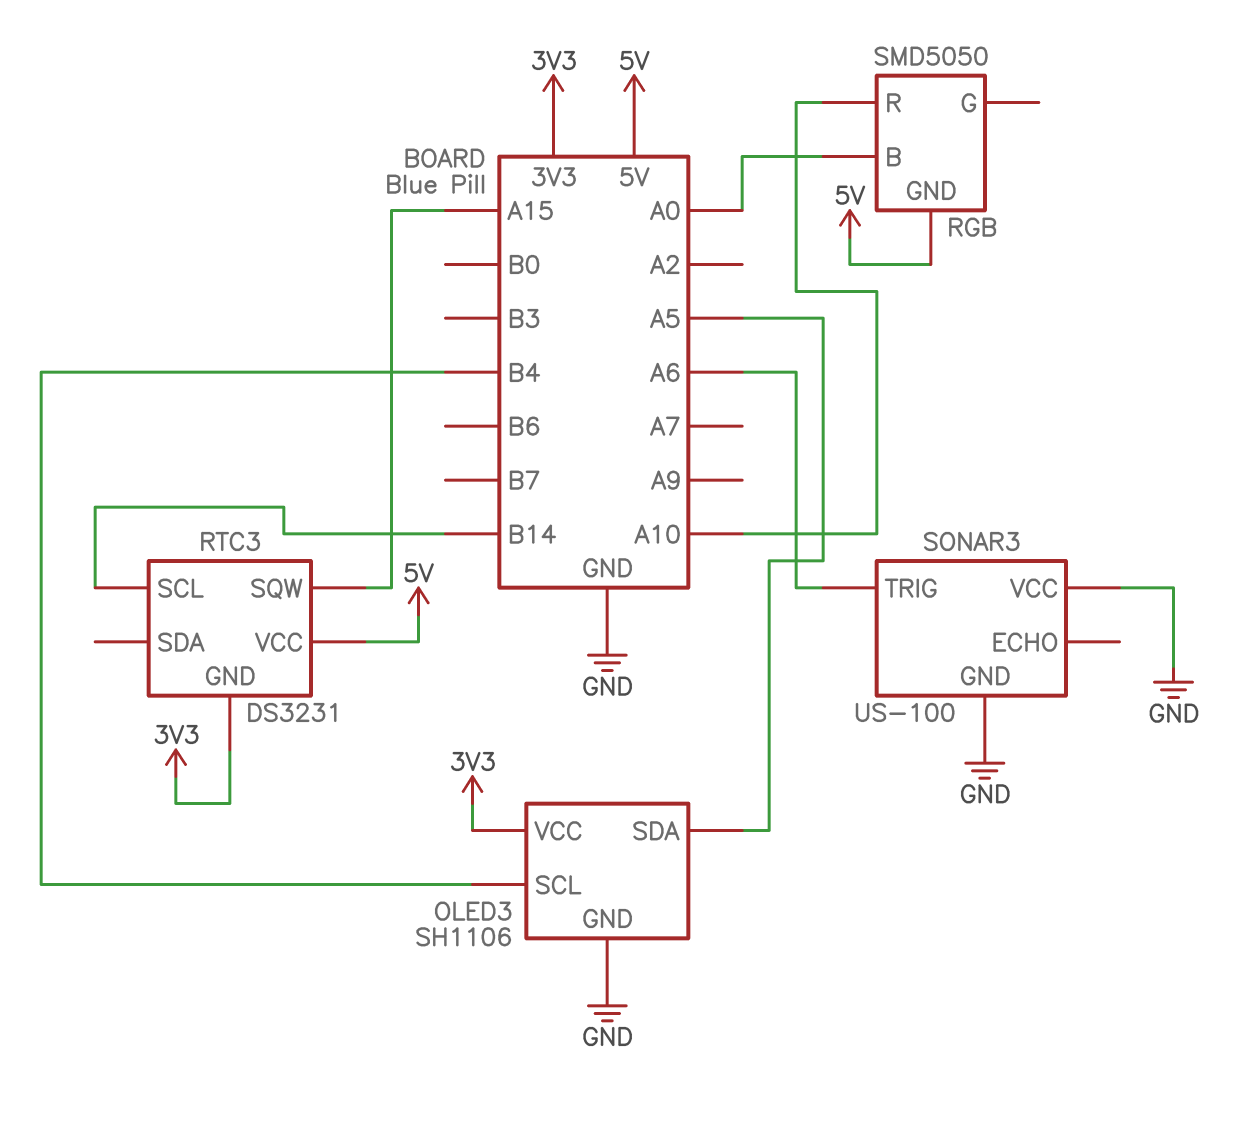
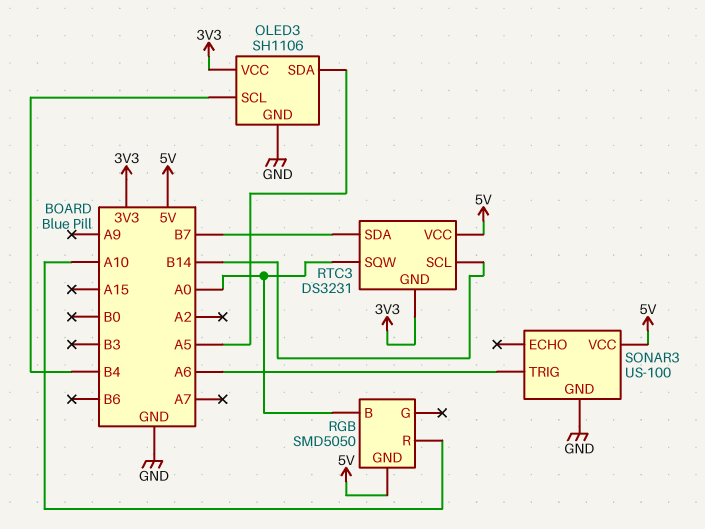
RTC3 pin SDA: none -> B7
RTC3 pin SQW: A15 -> A0
SONAR3 pin VCC: GND -> 5V

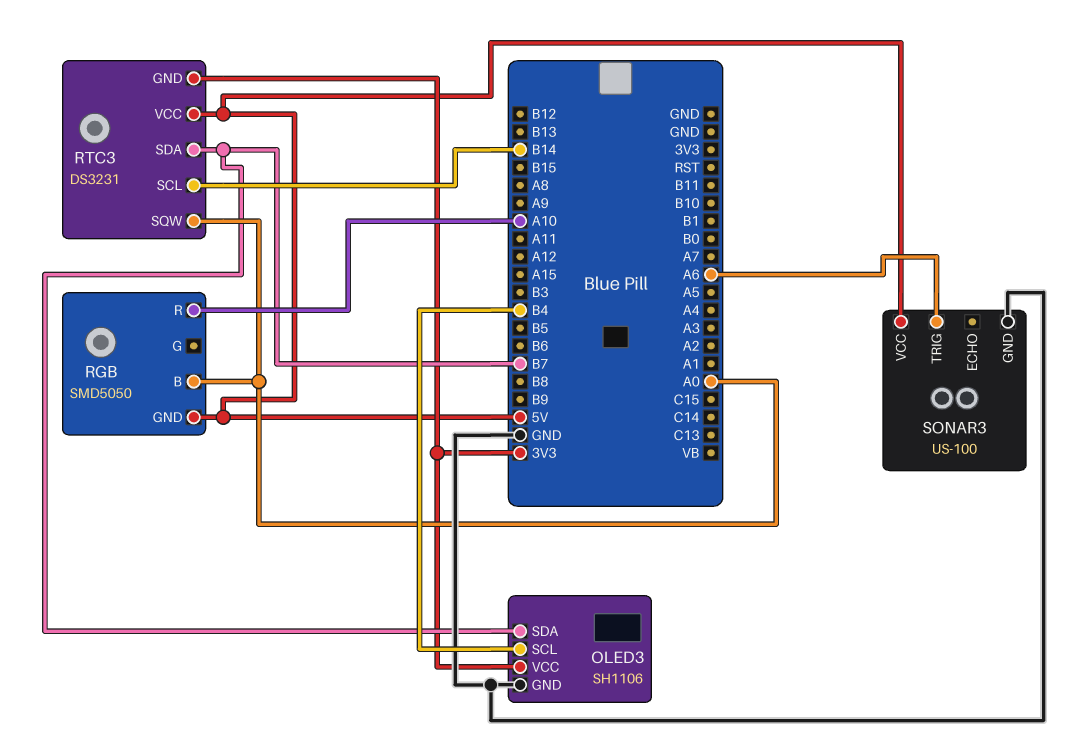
OLED3 pin SDA: A5 -> B7

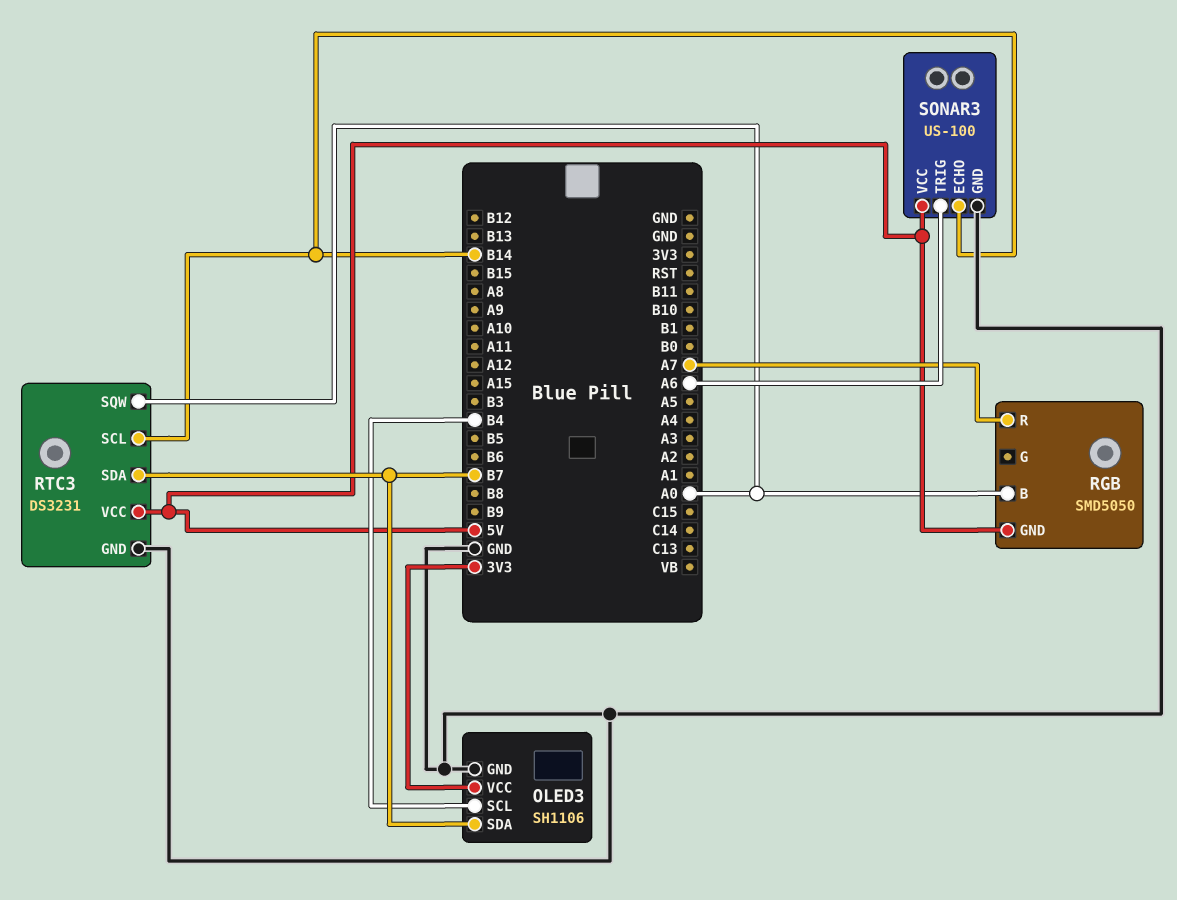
RGB pin R: A10 -> A7
RTC3 pin GND: 3V3 -> GND
SONAR3 pin ECHO: none -> B14

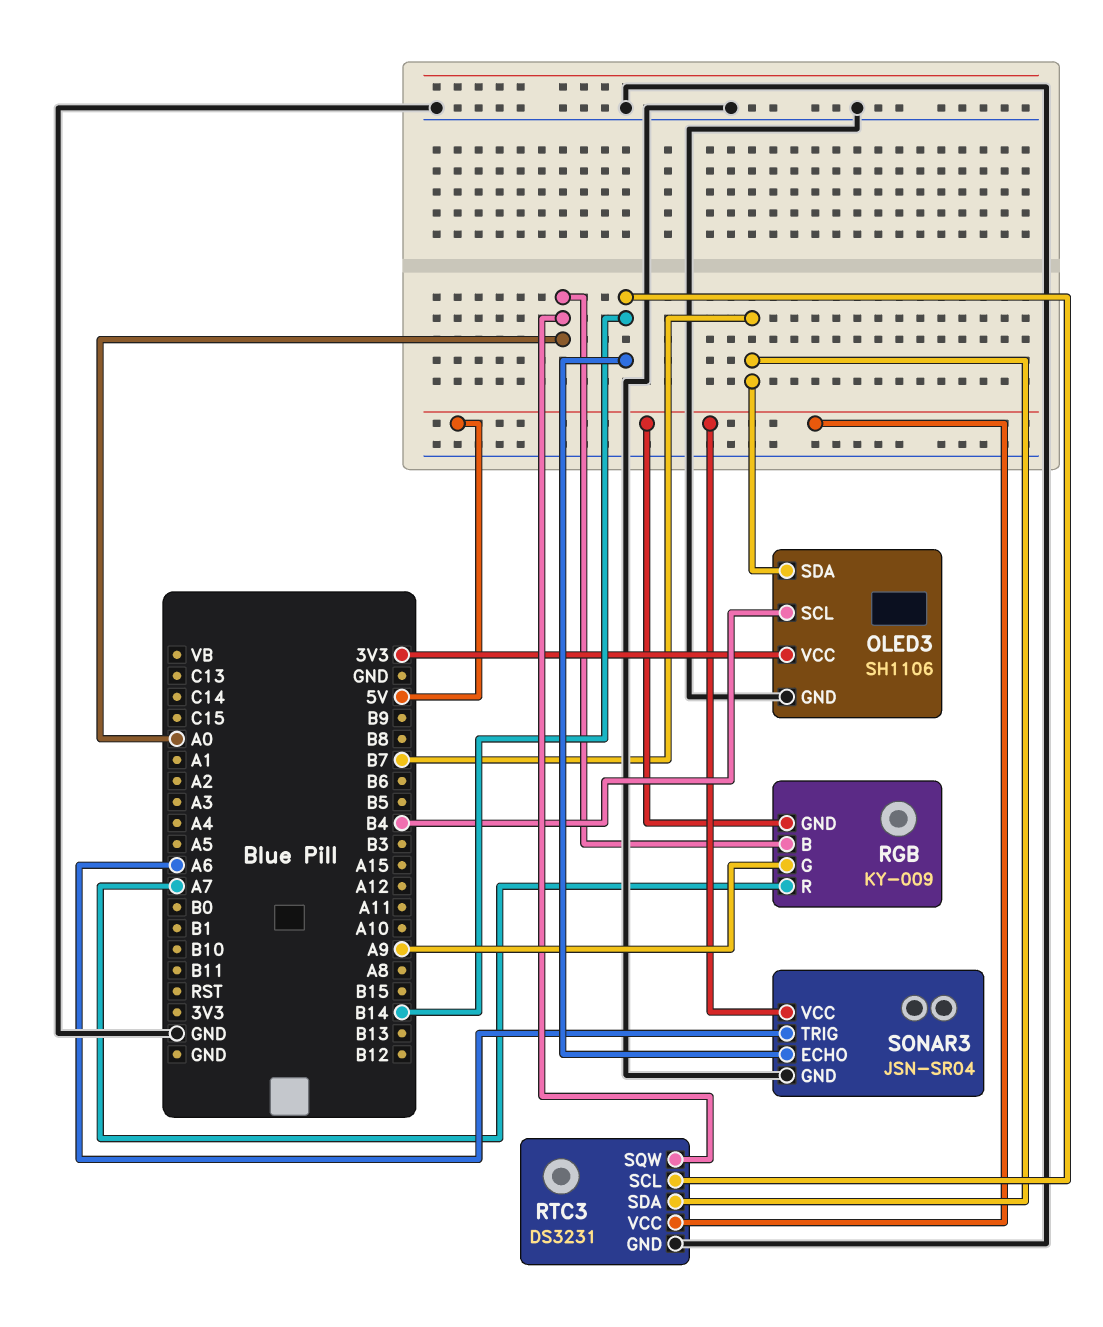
RGB: SMD5050 -> KY-009
RGB pin G: none -> A9
SONAR3: US-100 -> JSN-SR04

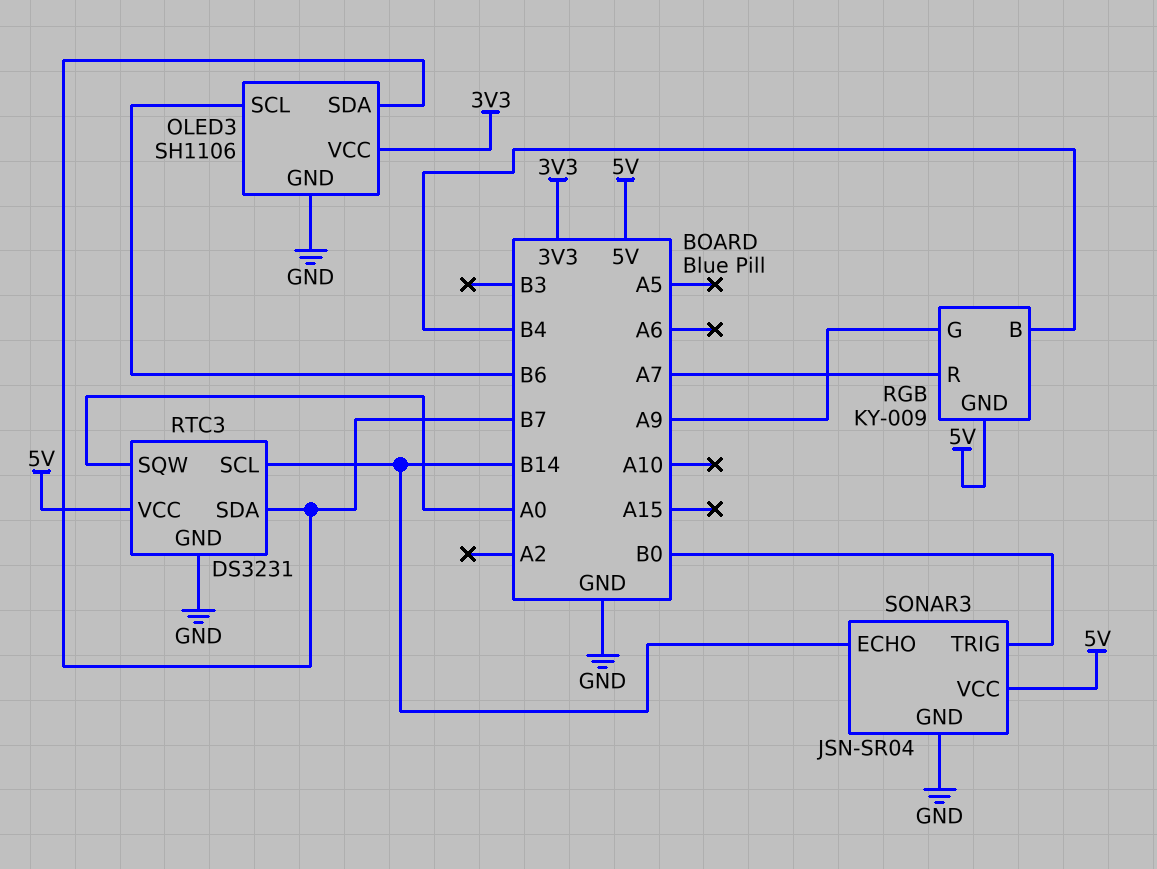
OLED3 pin SCL: B4 -> B6
RGB pin B: A0 -> B4
SONAR3 pin TRIG: A6 -> B0

